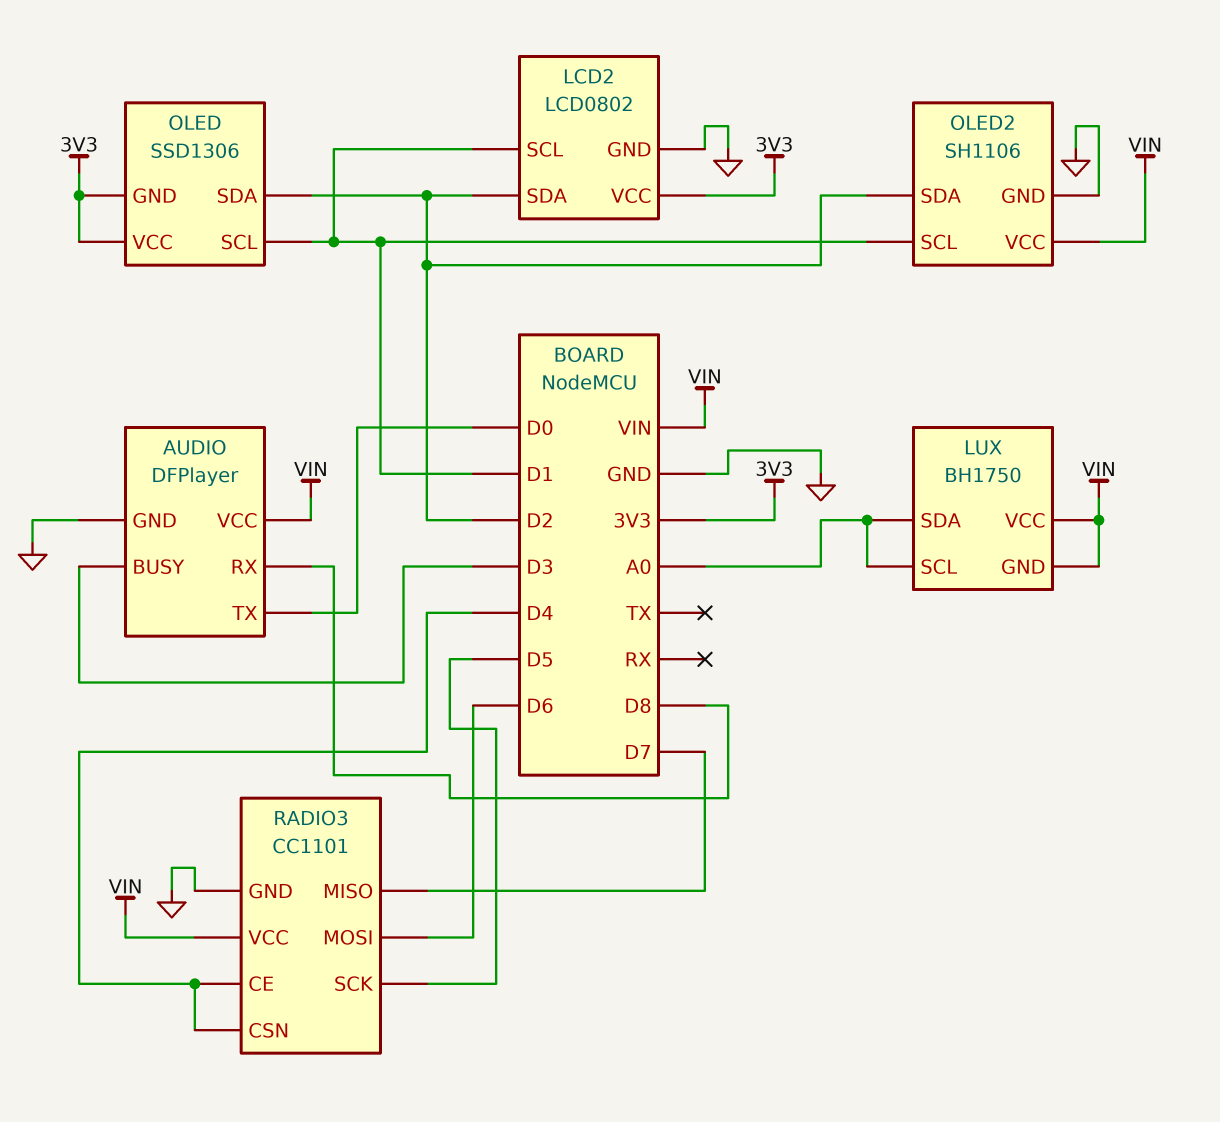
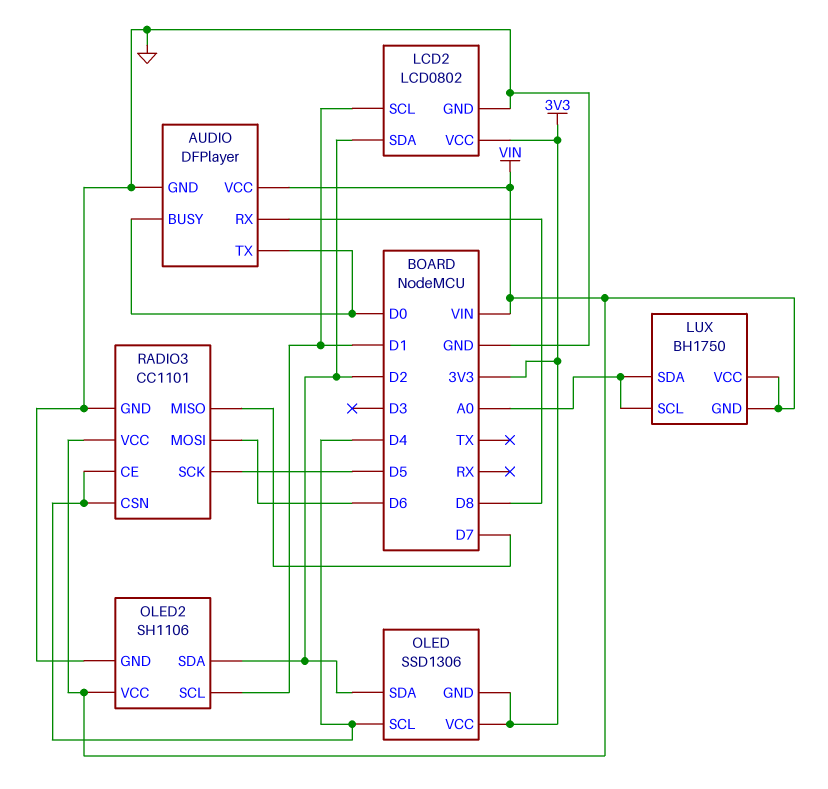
AUDIO pin BUSY: D3 -> D0
OLED pin SCL: D1 -> D4

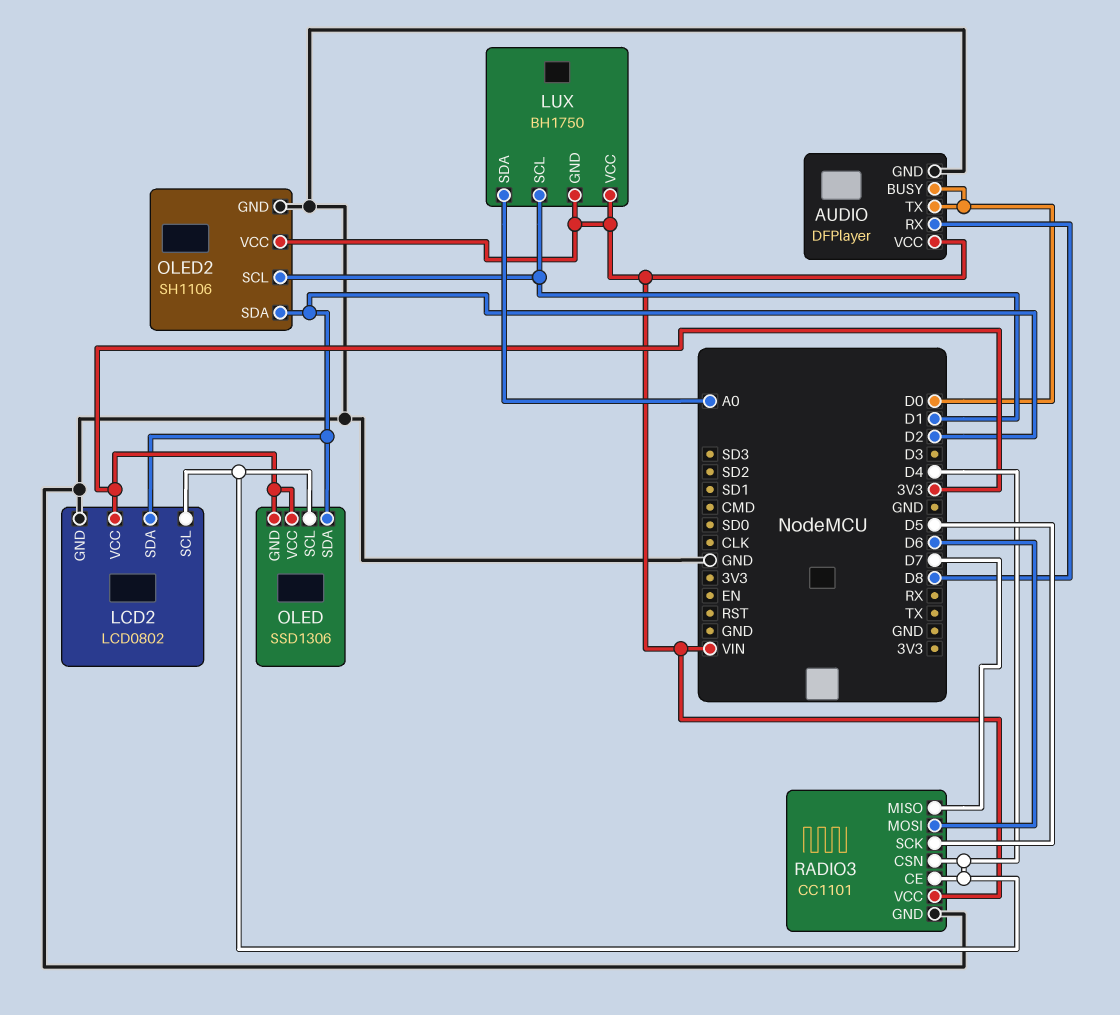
LCD2 pin SCL: D1 -> D4
LUX pin SCL: A0 -> D1

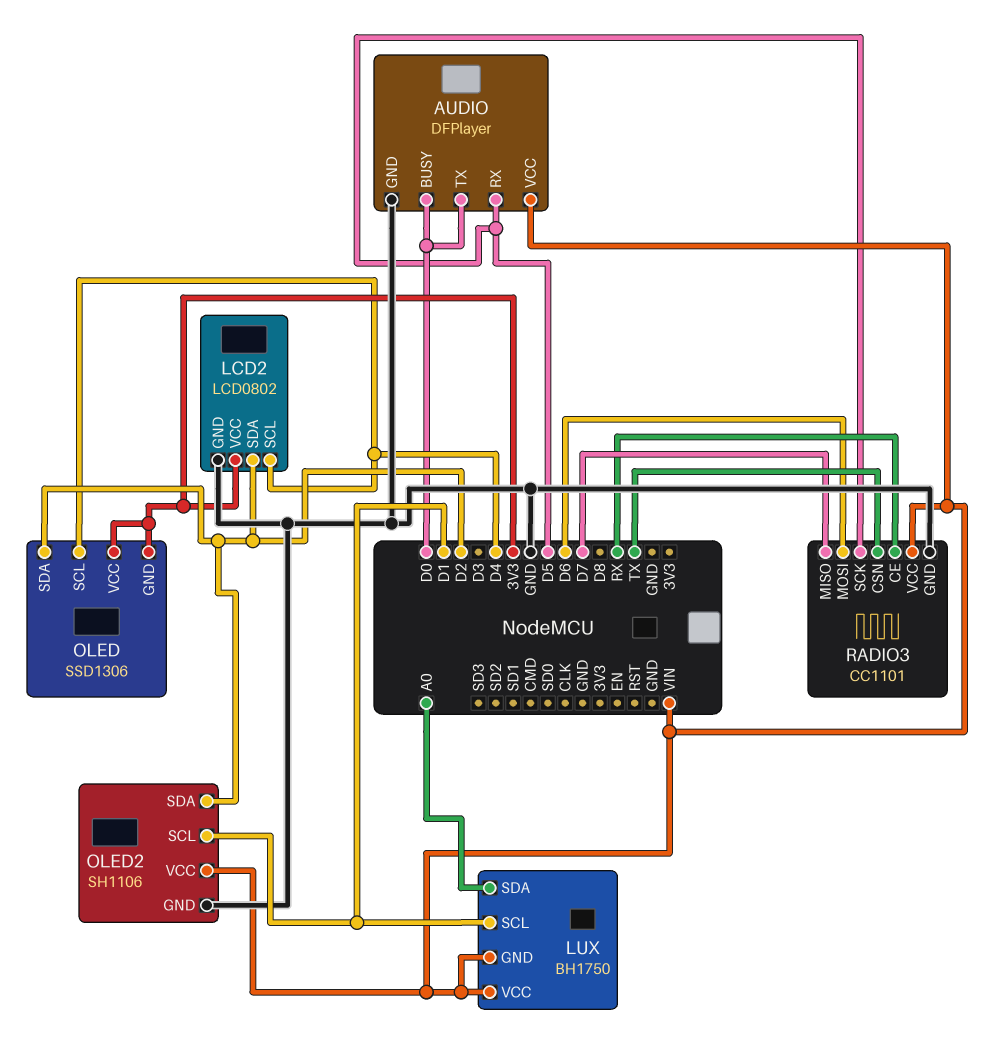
AUDIO pin RX: D8 -> D5
RADIO3 pin CE: D4 -> RX
RADIO3 pin CSN: D4 -> TX

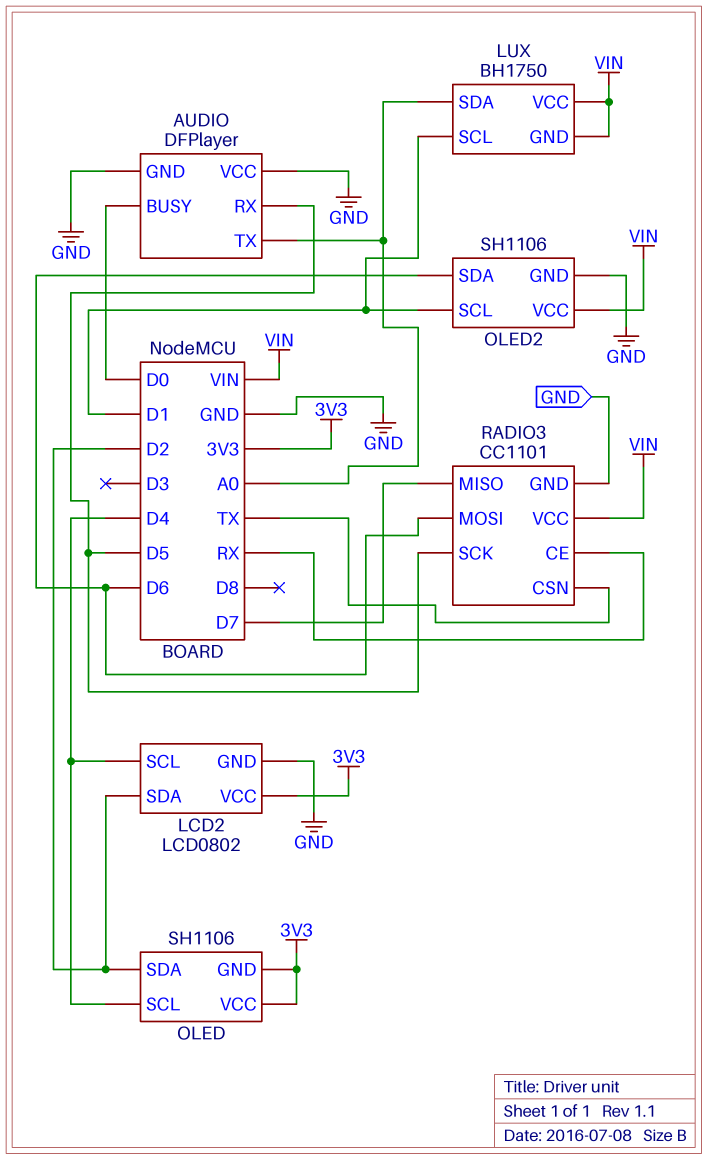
AUDIO pin TX: D0 -> A0
AUDIO pin VCC: VIN -> GND
OLED: SSD1306 -> SH1106
OLED2 pin SDA: D2 -> D6

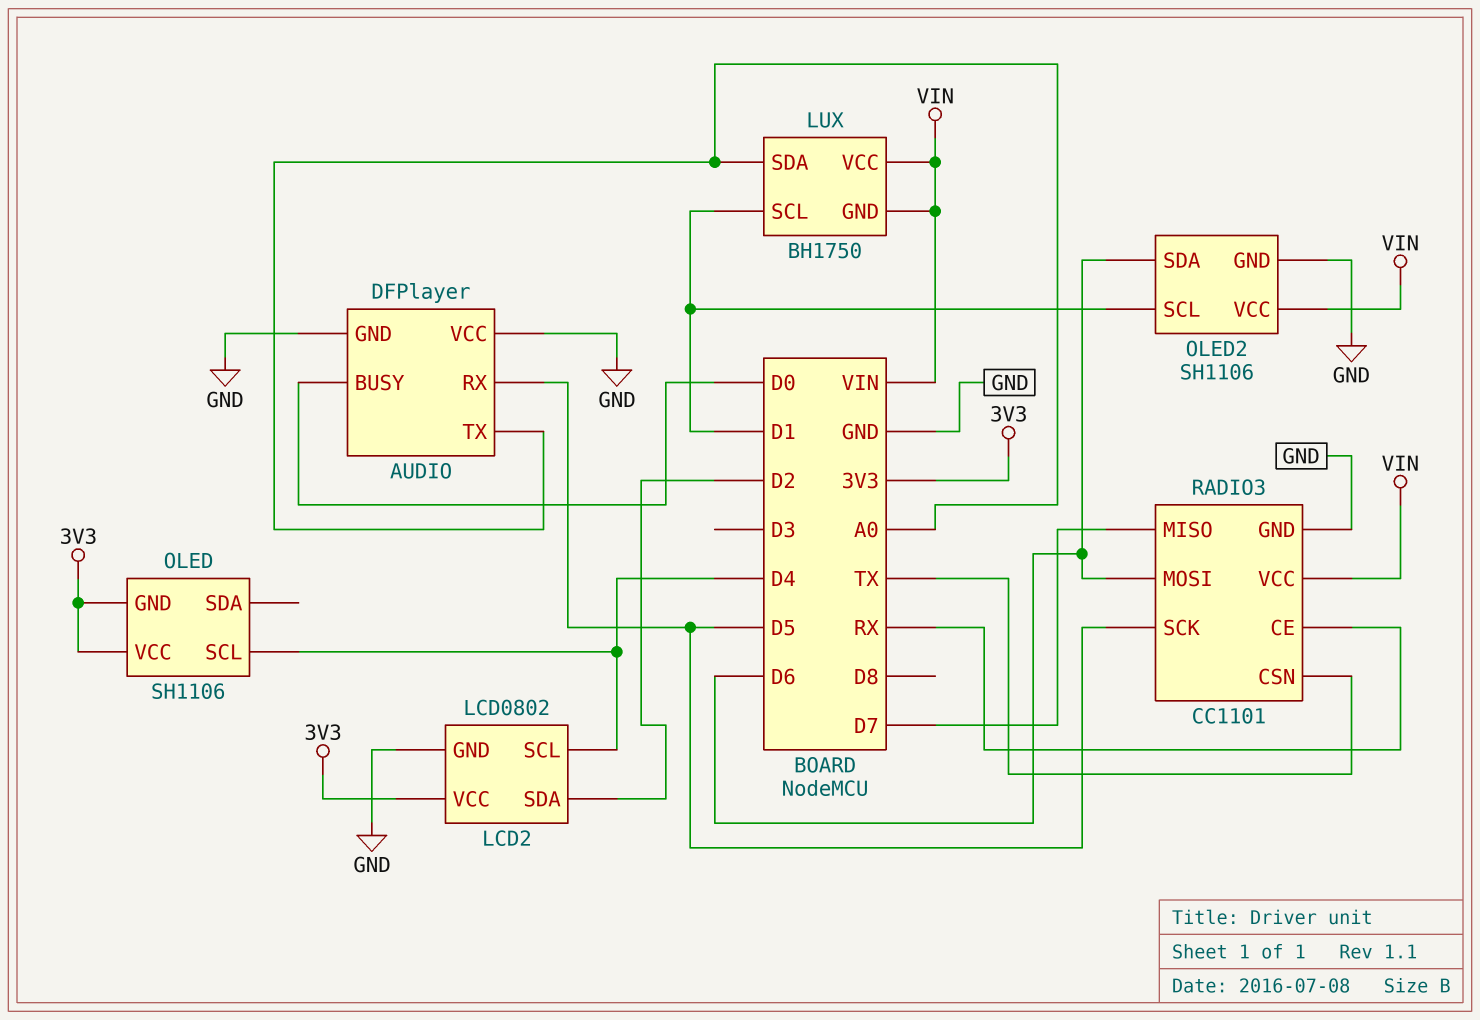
OLED pin SDA: D2 -> none

